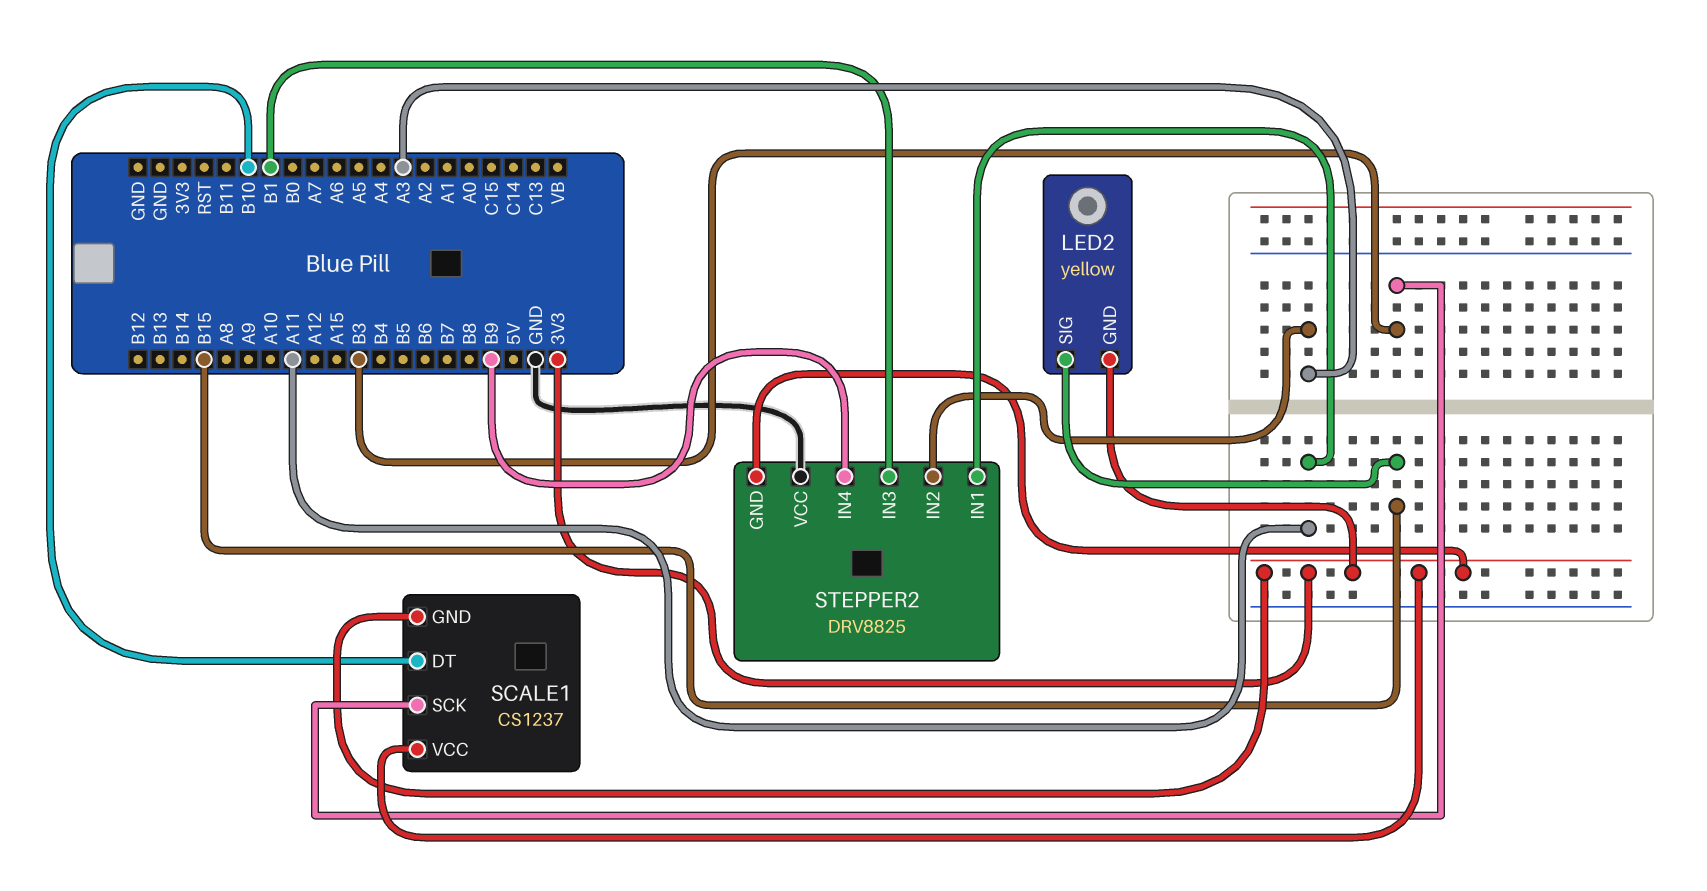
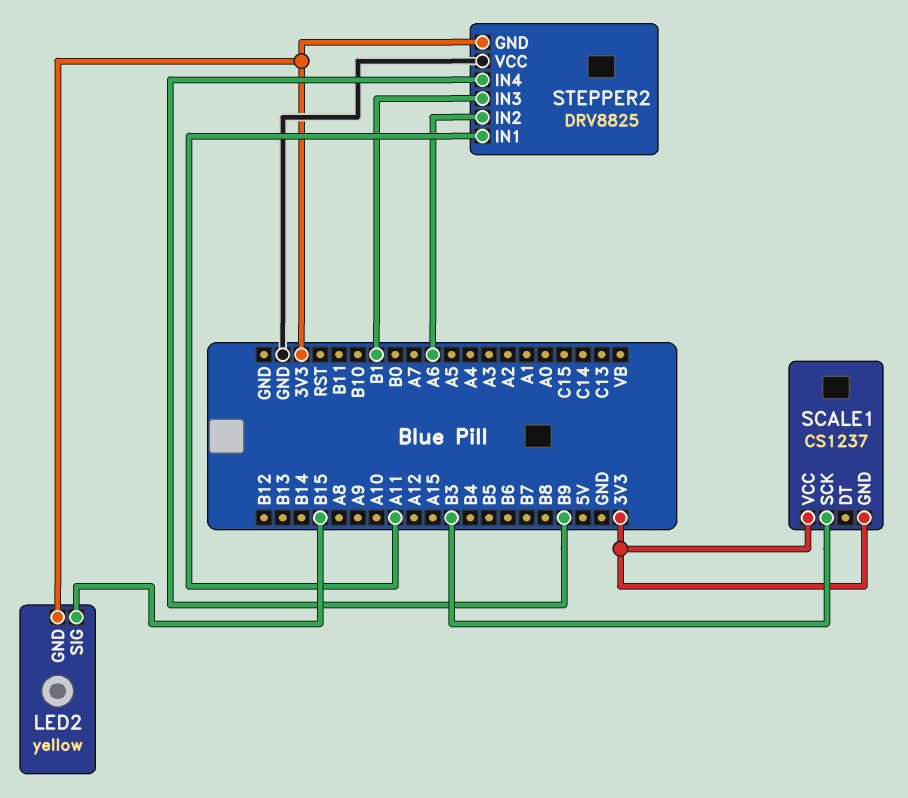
SCALE1 pin DT: B10 -> none
STEPPER2 pin IN2: A3 -> A6

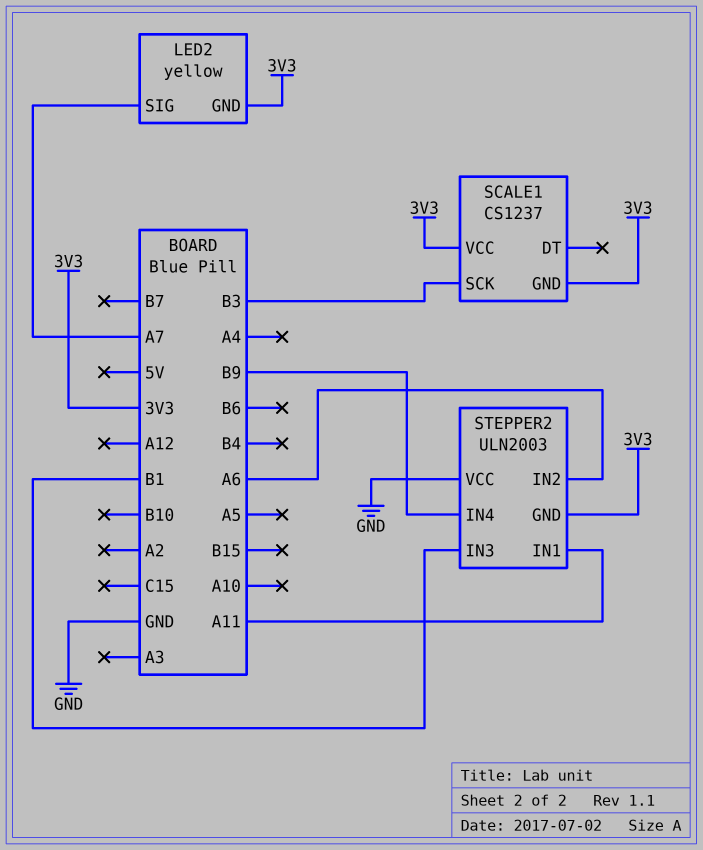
LED2 pin SIG: B15 -> A7
STEPPER2: DRV8825 -> ULN2003

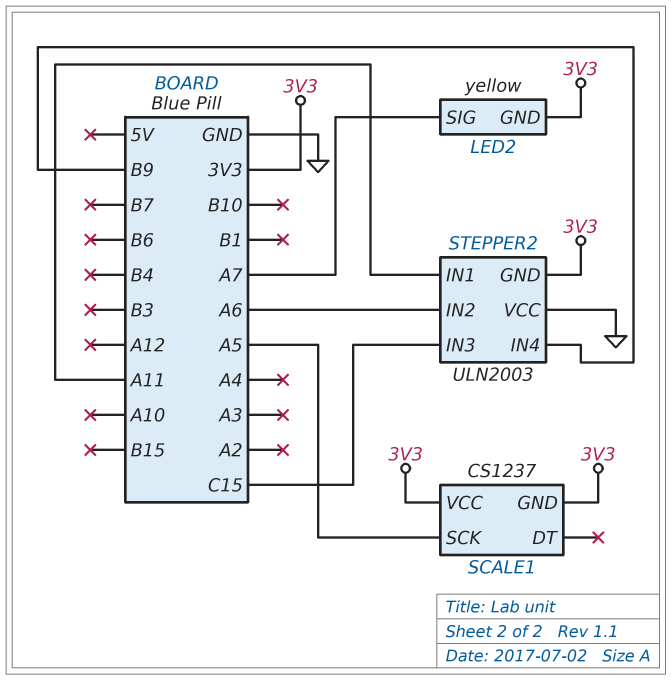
SCALE1 pin SCK: B3 -> A5
STEPPER2 pin IN3: B1 -> C15

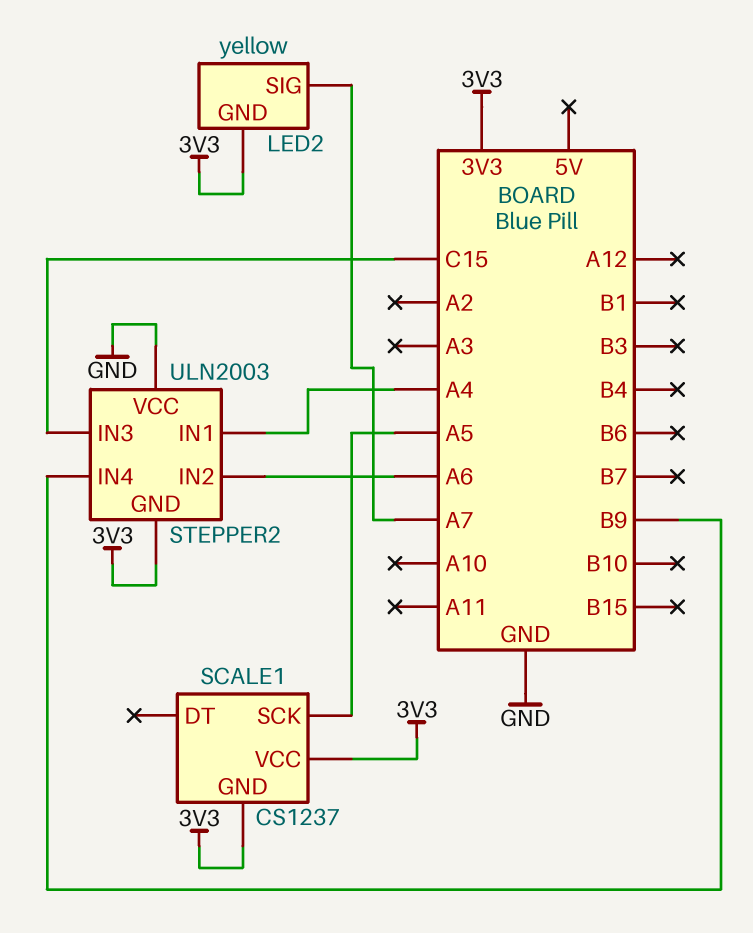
STEPPER2 pin IN1: A11 -> A4

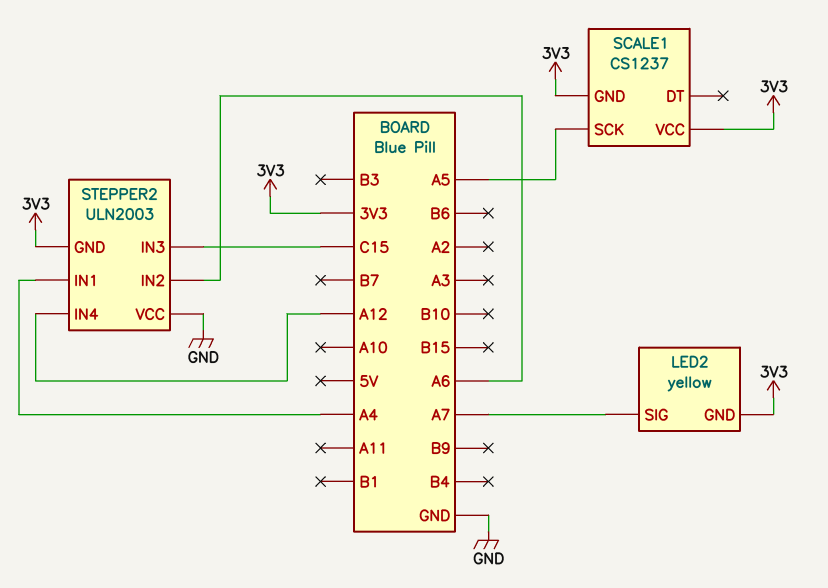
STEPPER2 pin IN4: B9 -> A12

